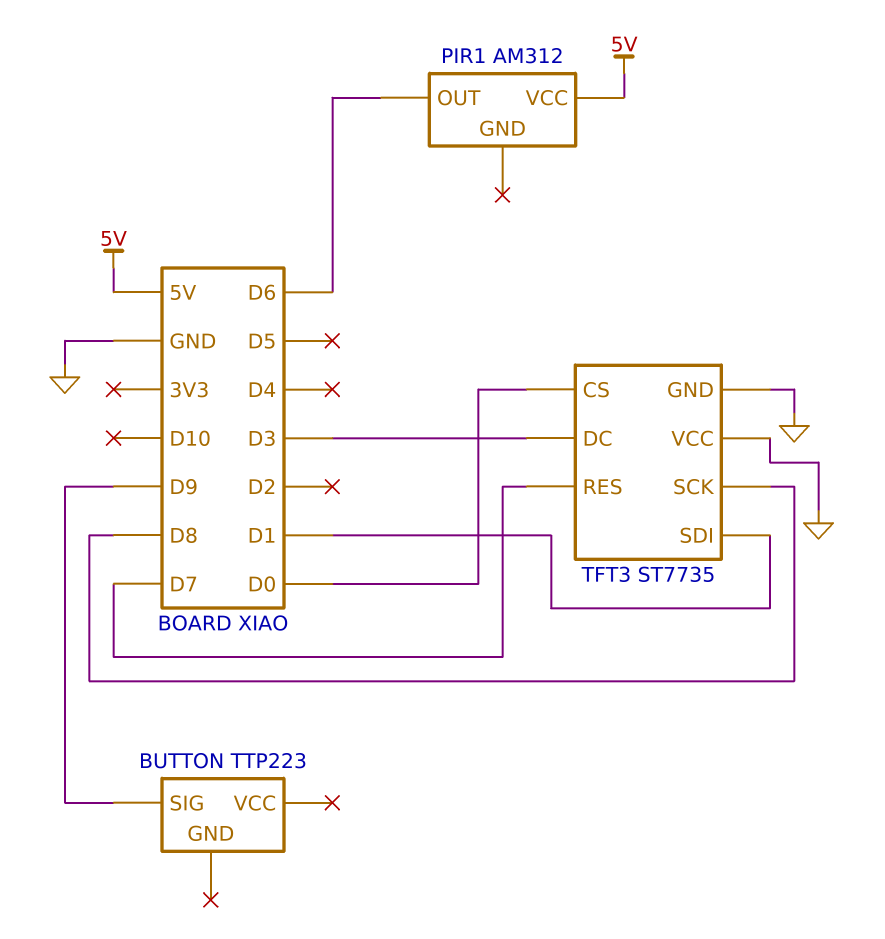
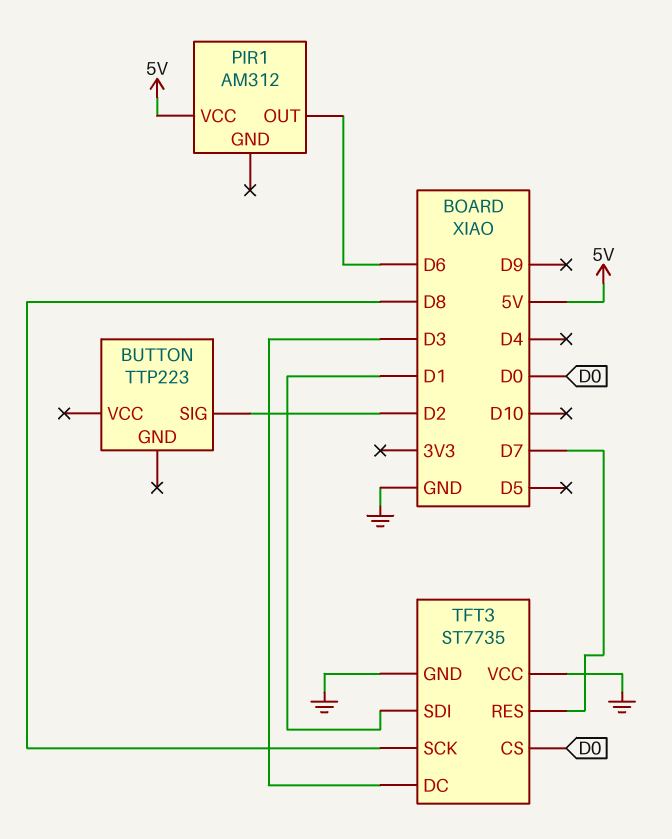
BUTTON pin SIG: D9 -> D2

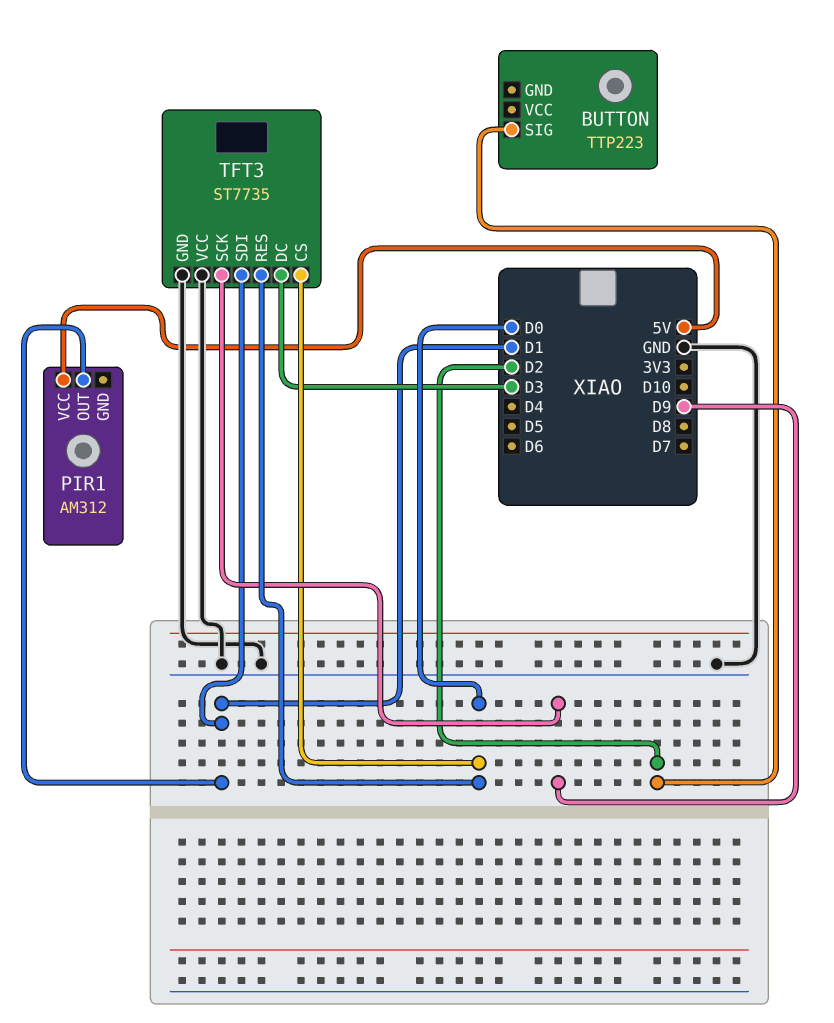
PIR1 pin OUT: D6 -> D1
TFT3 pin RES: D7 -> D0
TFT3 pin SCK: D8 -> D9

